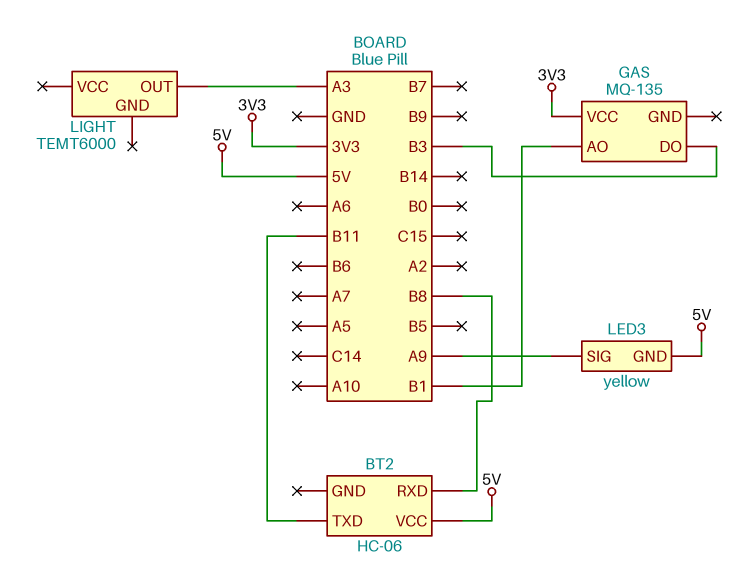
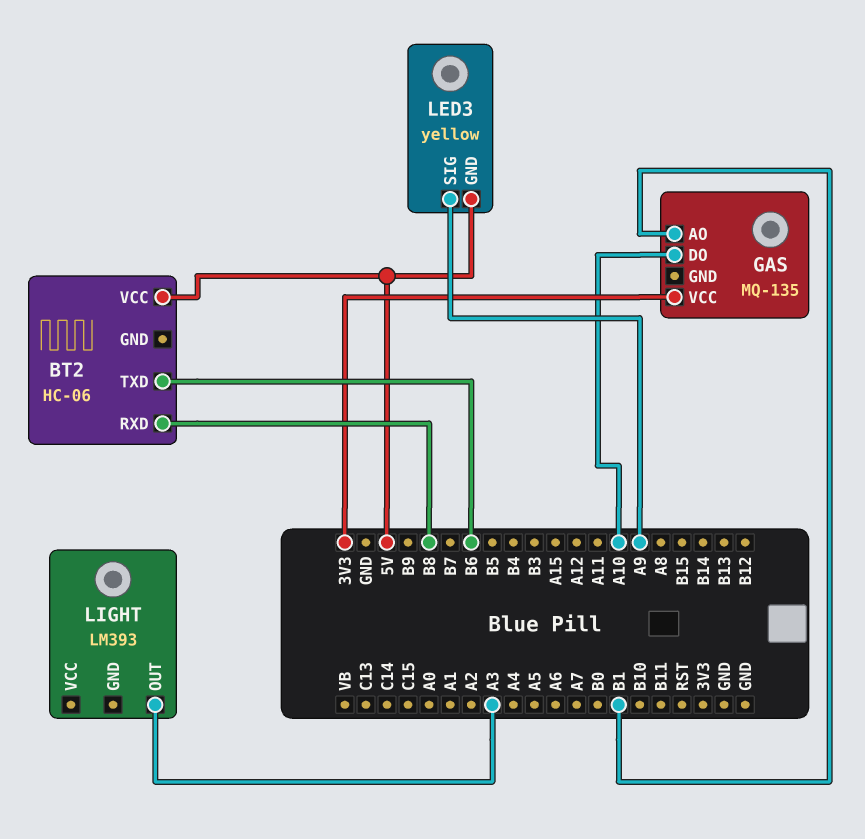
BT2 pin TXD: B11 -> B6
GAS pin DO: B3 -> A10
LIGHT: TEMT6000 -> LM393

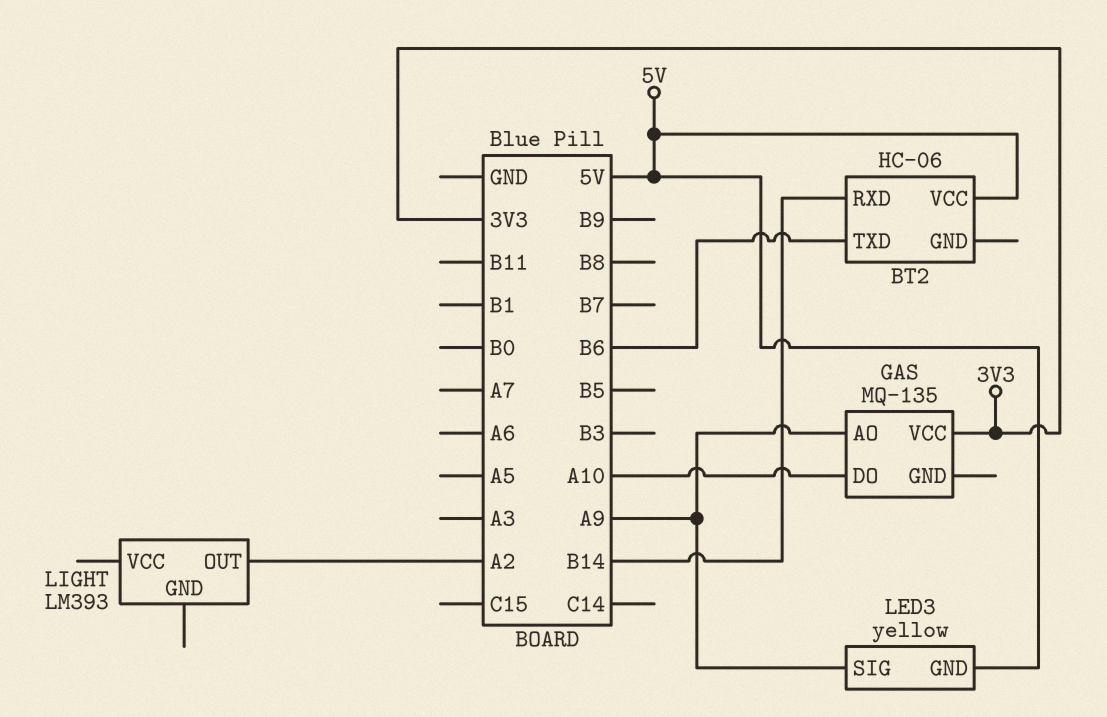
BT2 pin RXD: B8 -> B14
GAS pin AO: B1 -> A9
LIGHT pin OUT: A3 -> A2

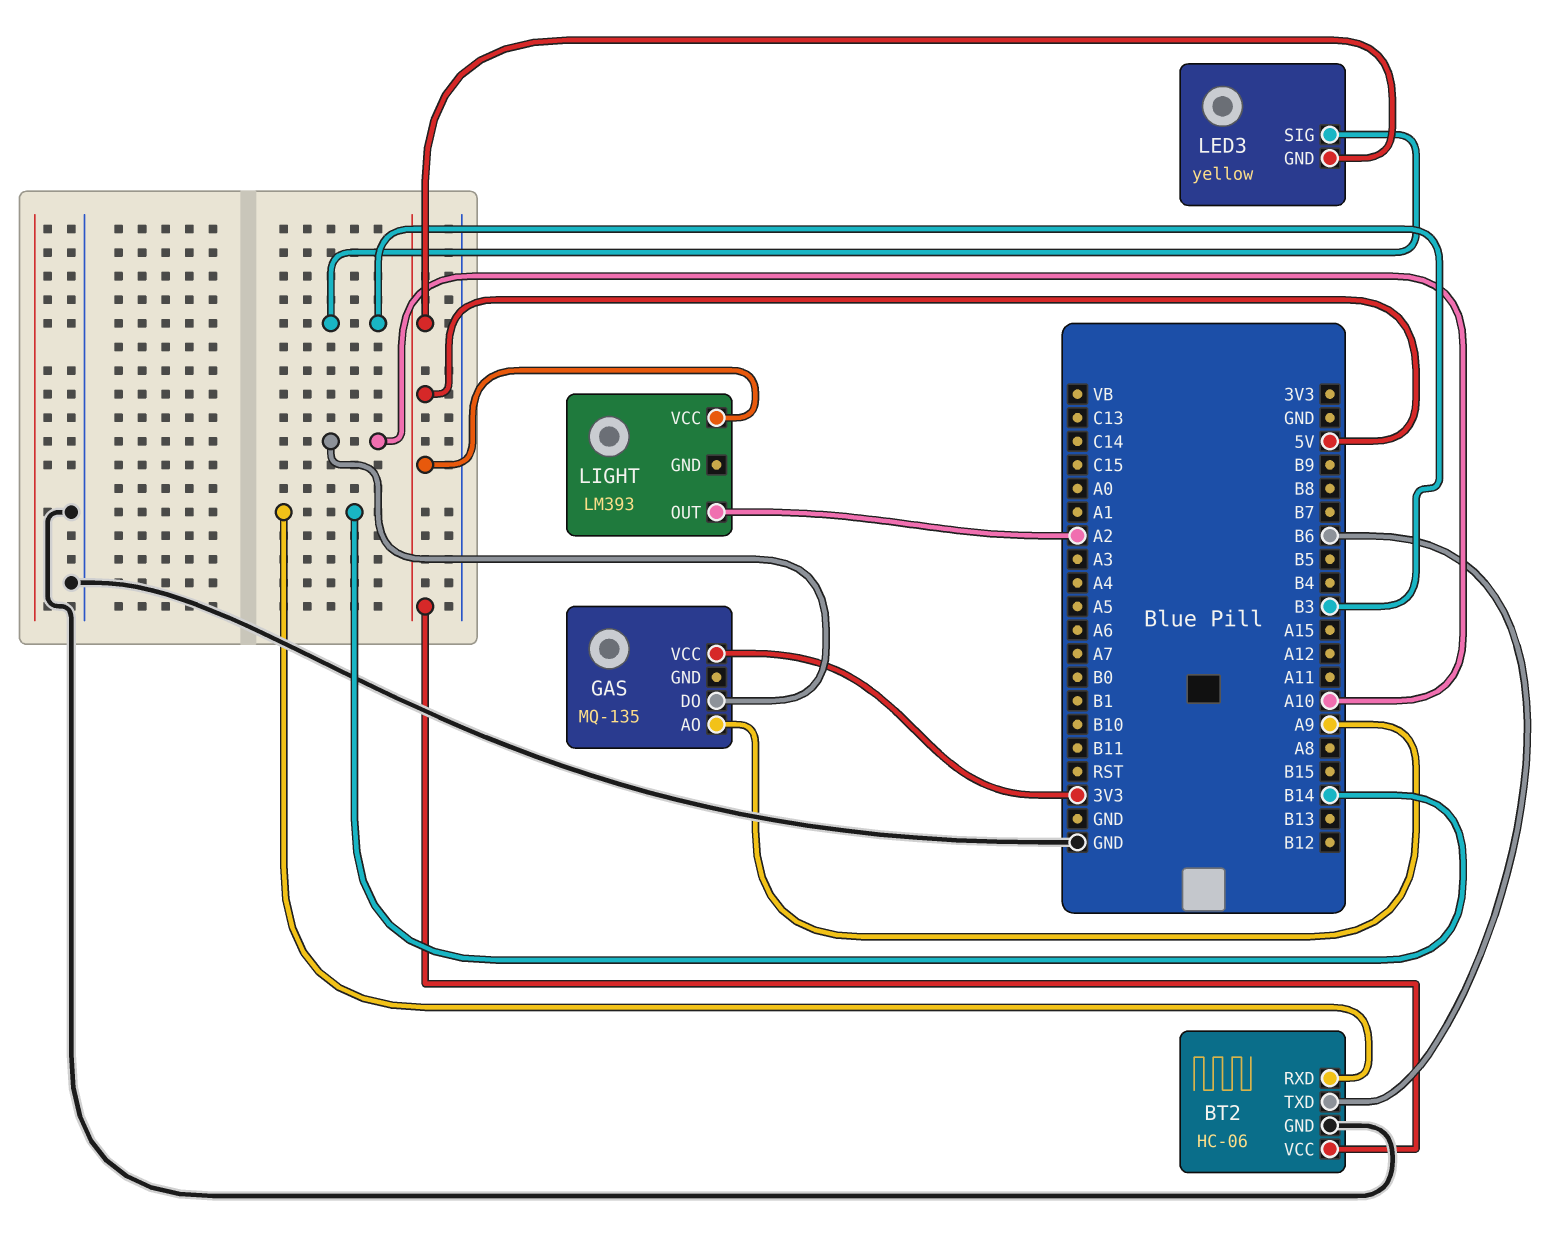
BT2 pin GND: none -> GND
LED3 pin SIG: A9 -> B3
LIGHT pin VCC: none -> 5V

